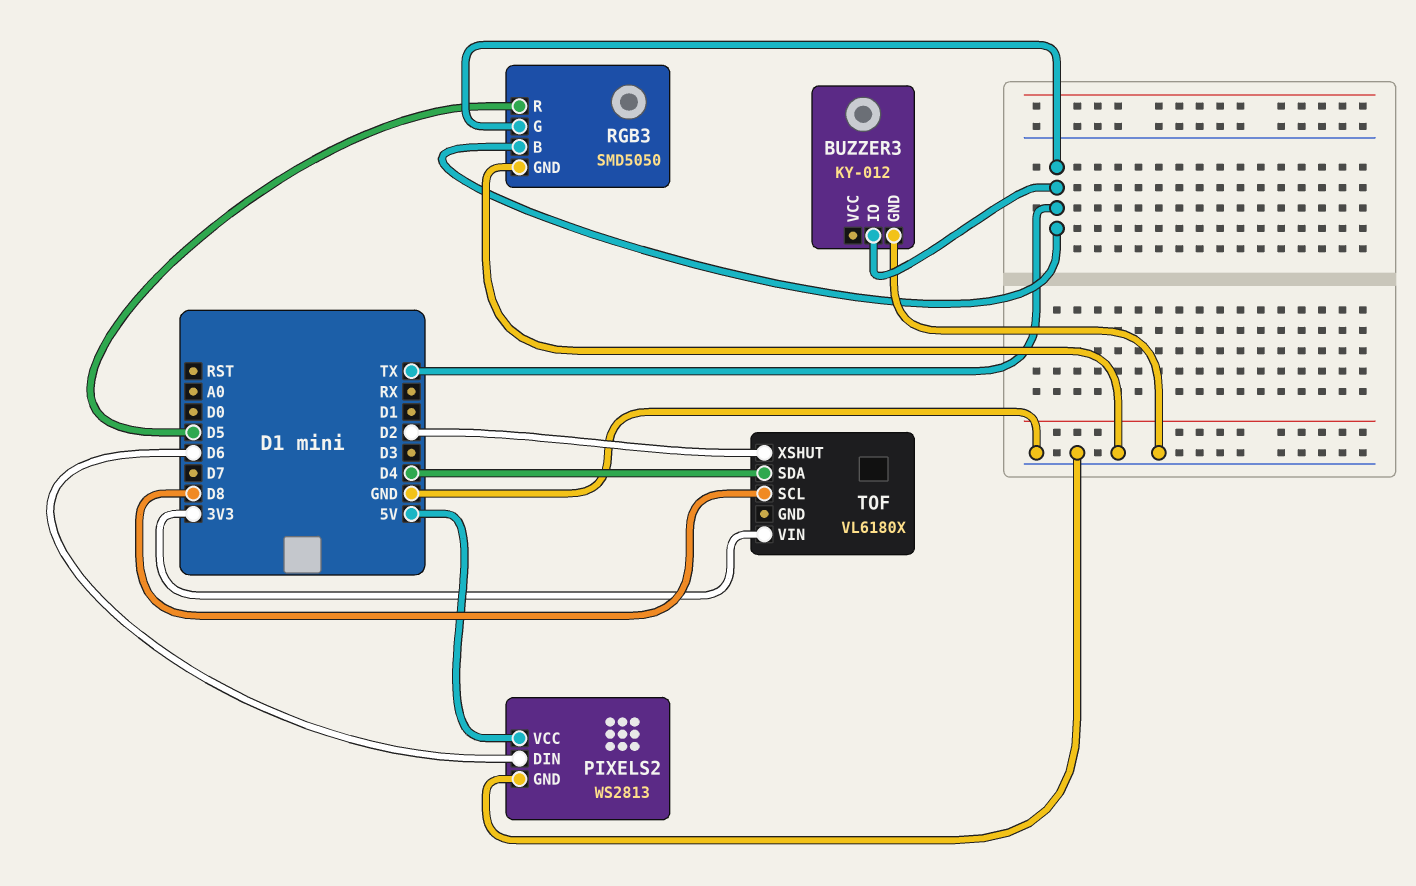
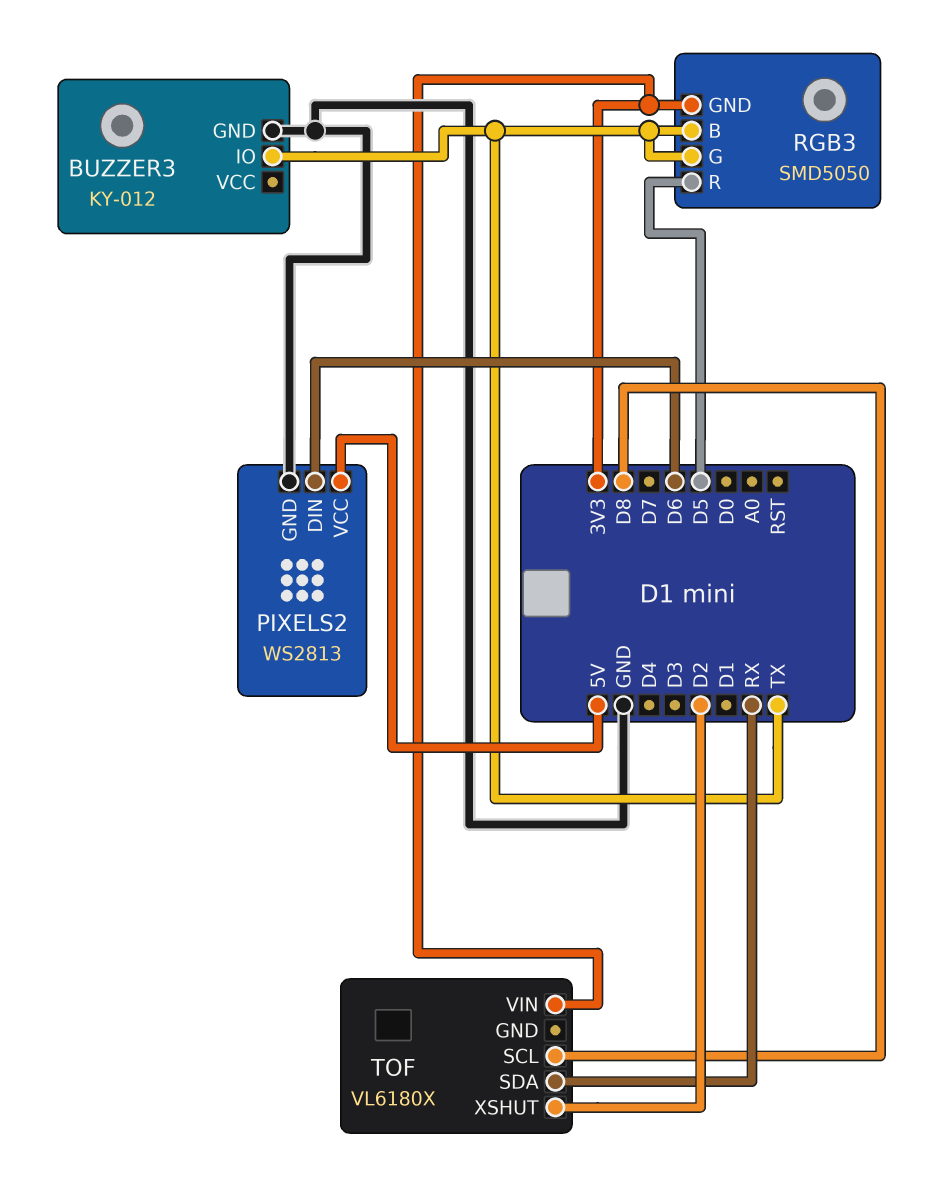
RGB3 pin GND: GND -> 3V3
TOF pin SDA: D4 -> RX

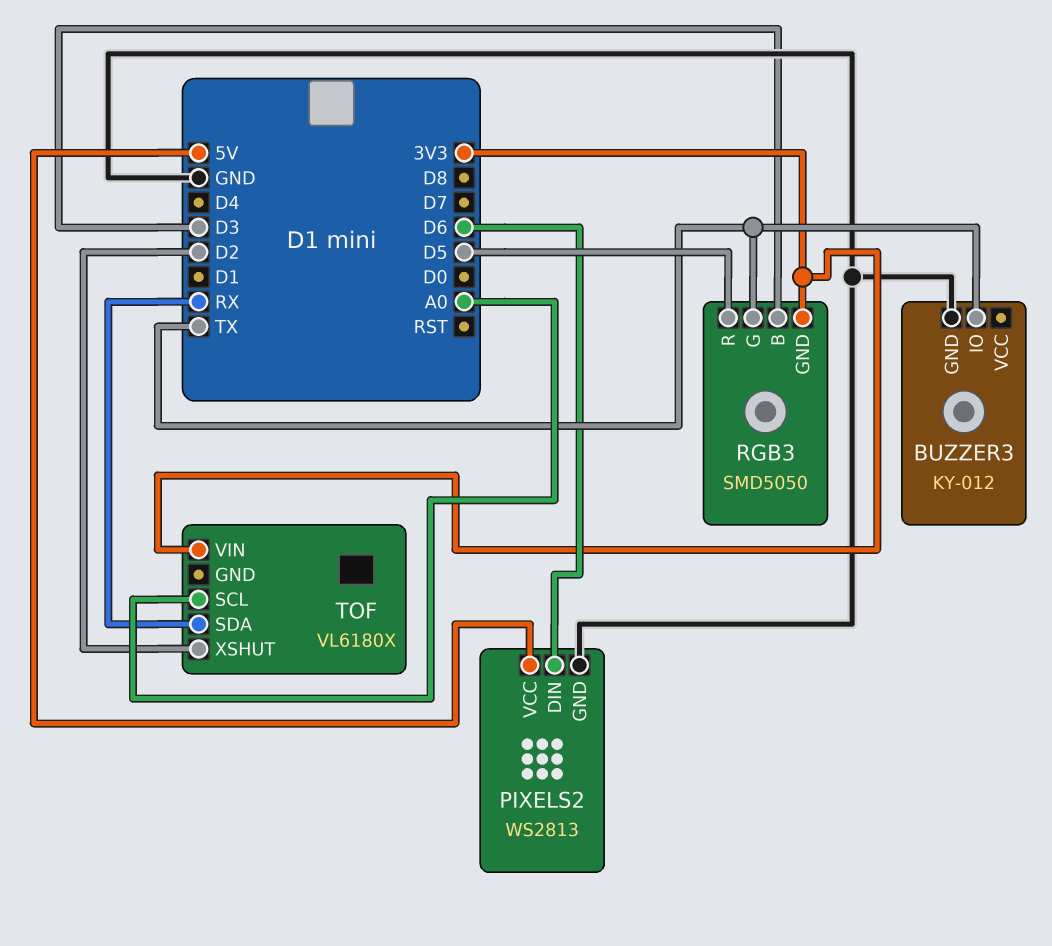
RGB3 pin B: TX -> D3
TOF pin SCL: D8 -> A0

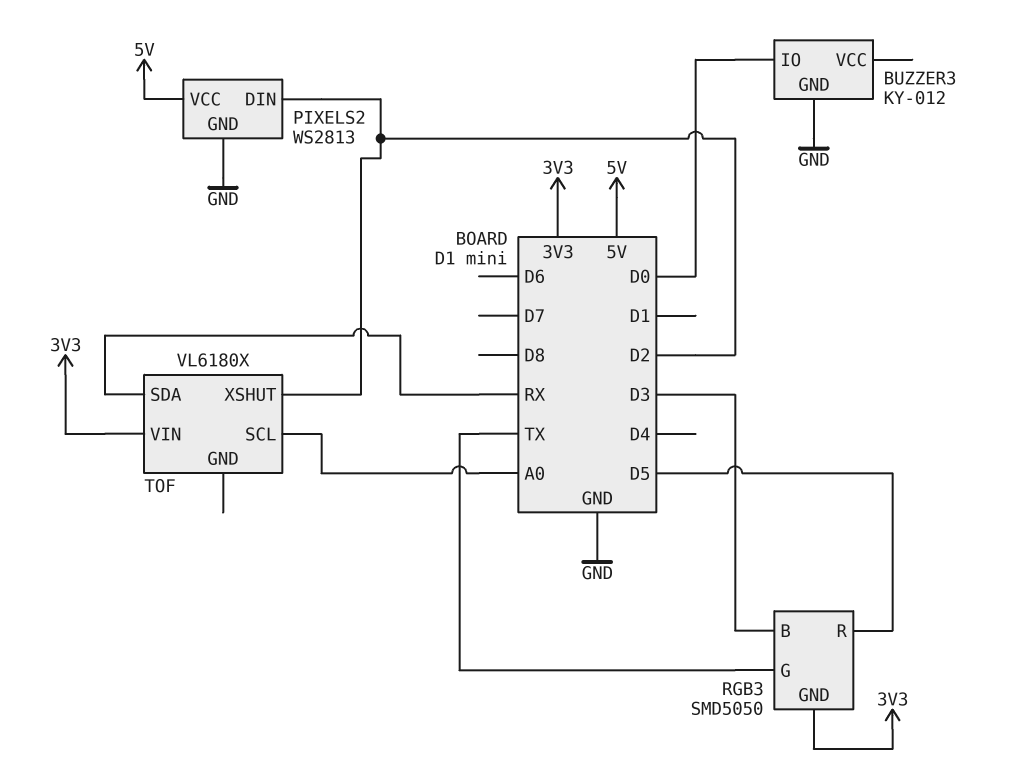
BUZZER3 pin IO: TX -> D0
PIXELS2 pin DIN: D6 -> D2

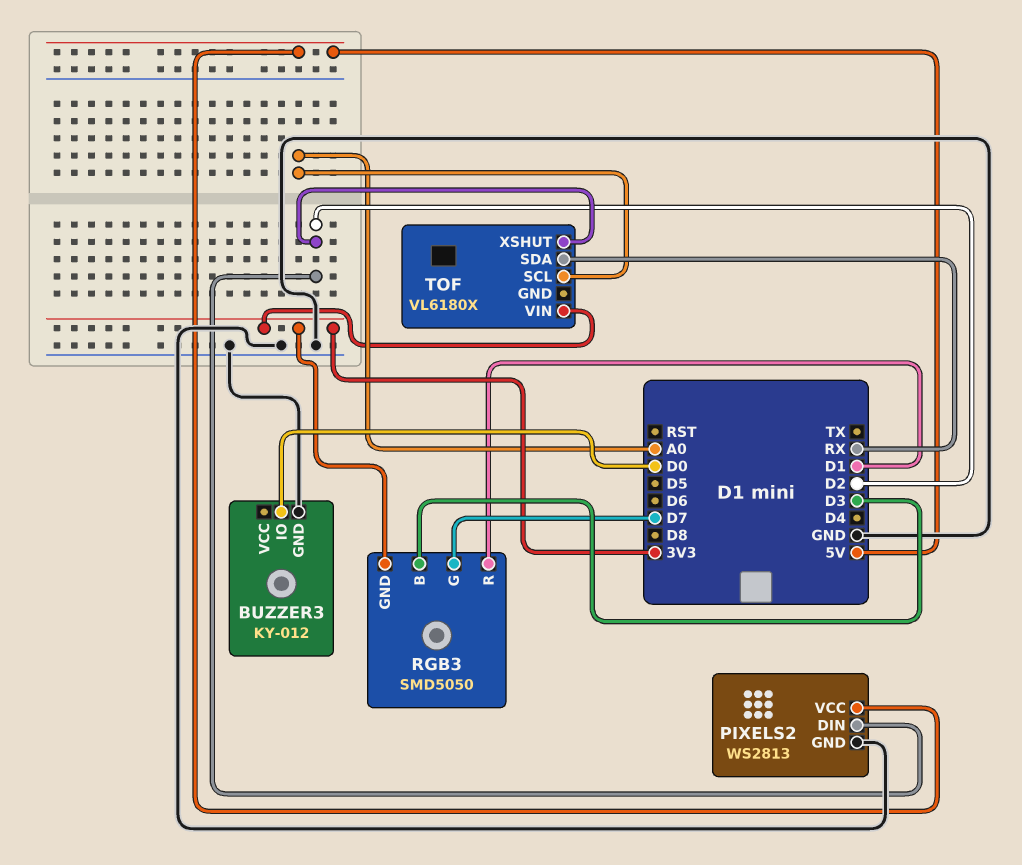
RGB3 pin G: TX -> D7
RGB3 pin R: D5 -> D1

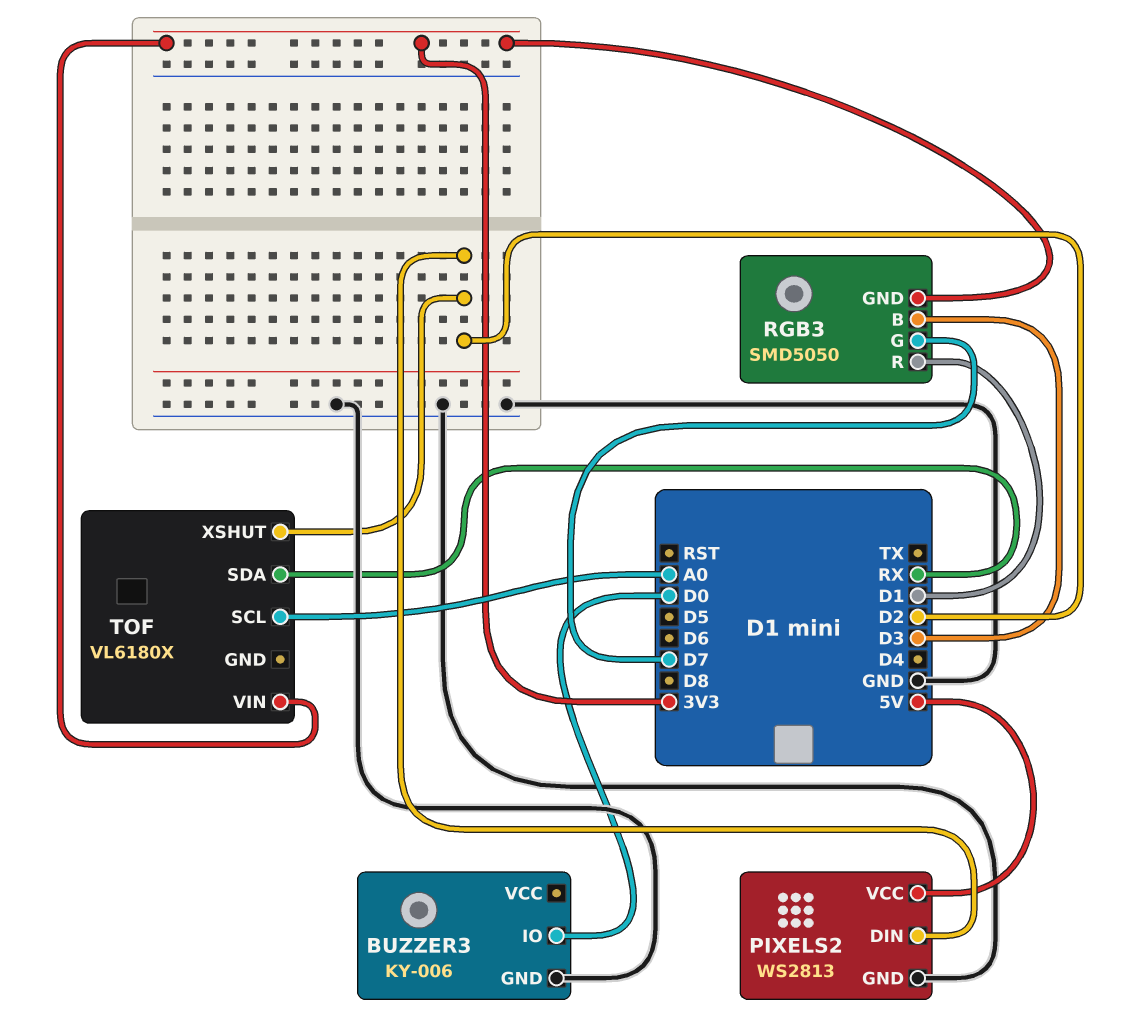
BUZZER3: KY-012 -> KY-006

